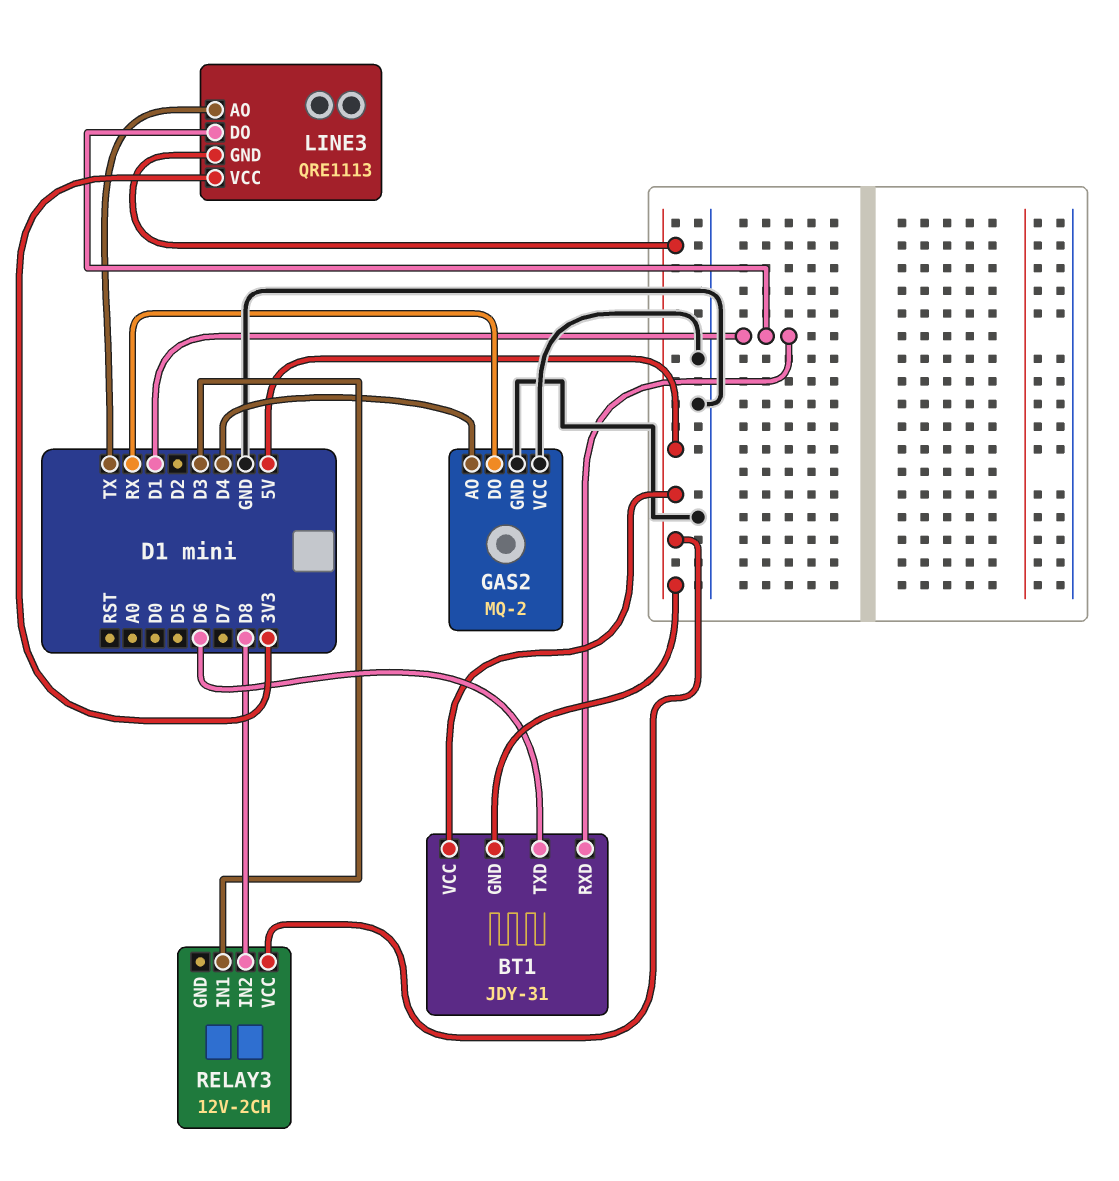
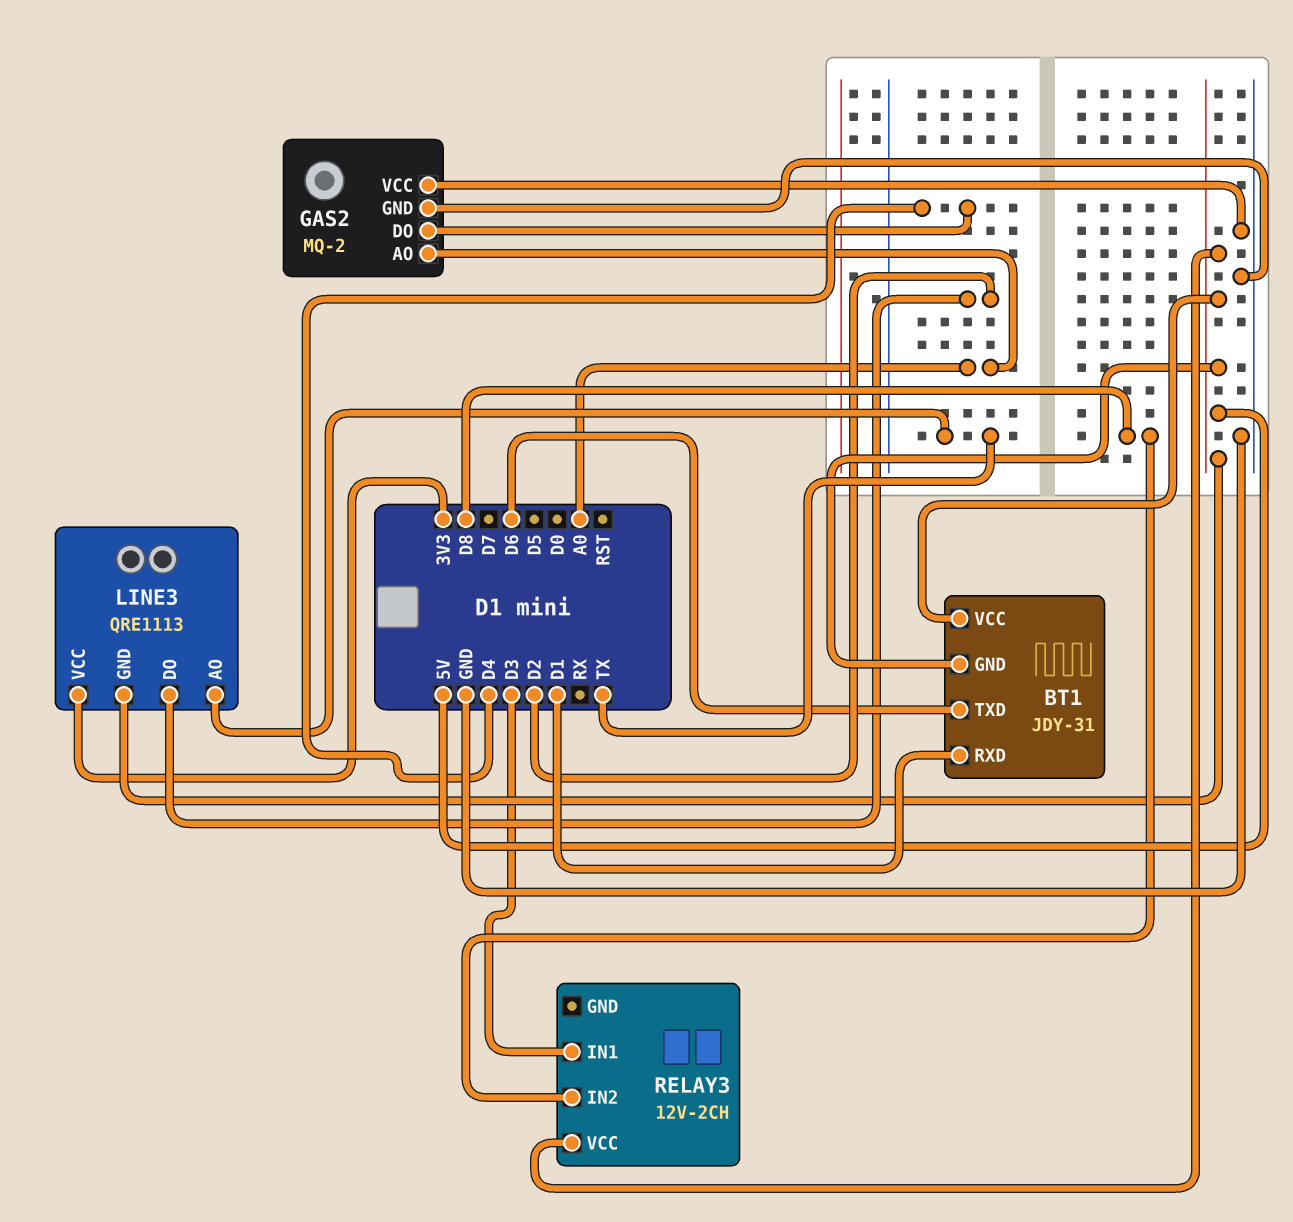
GAS2 pin AO: D4 -> A0
GAS2 pin DO: RX -> D4
LINE3 pin DO: D1 -> D2

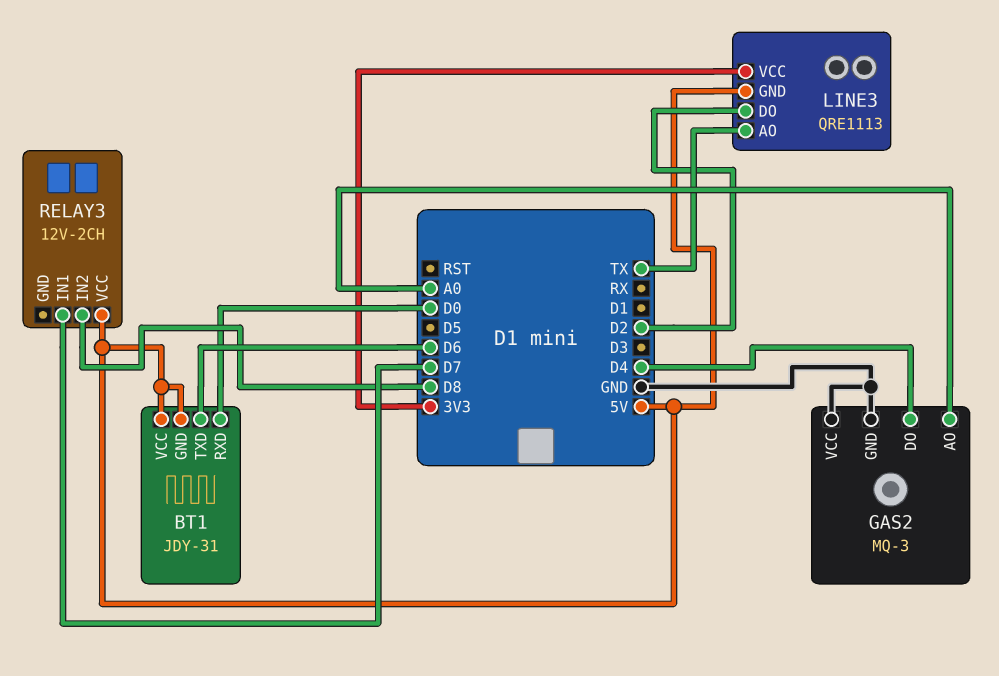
BT1 pin RXD: D1 -> D0
GAS2: MQ-2 -> MQ-3
RELAY3 pin IN1: D3 -> D7

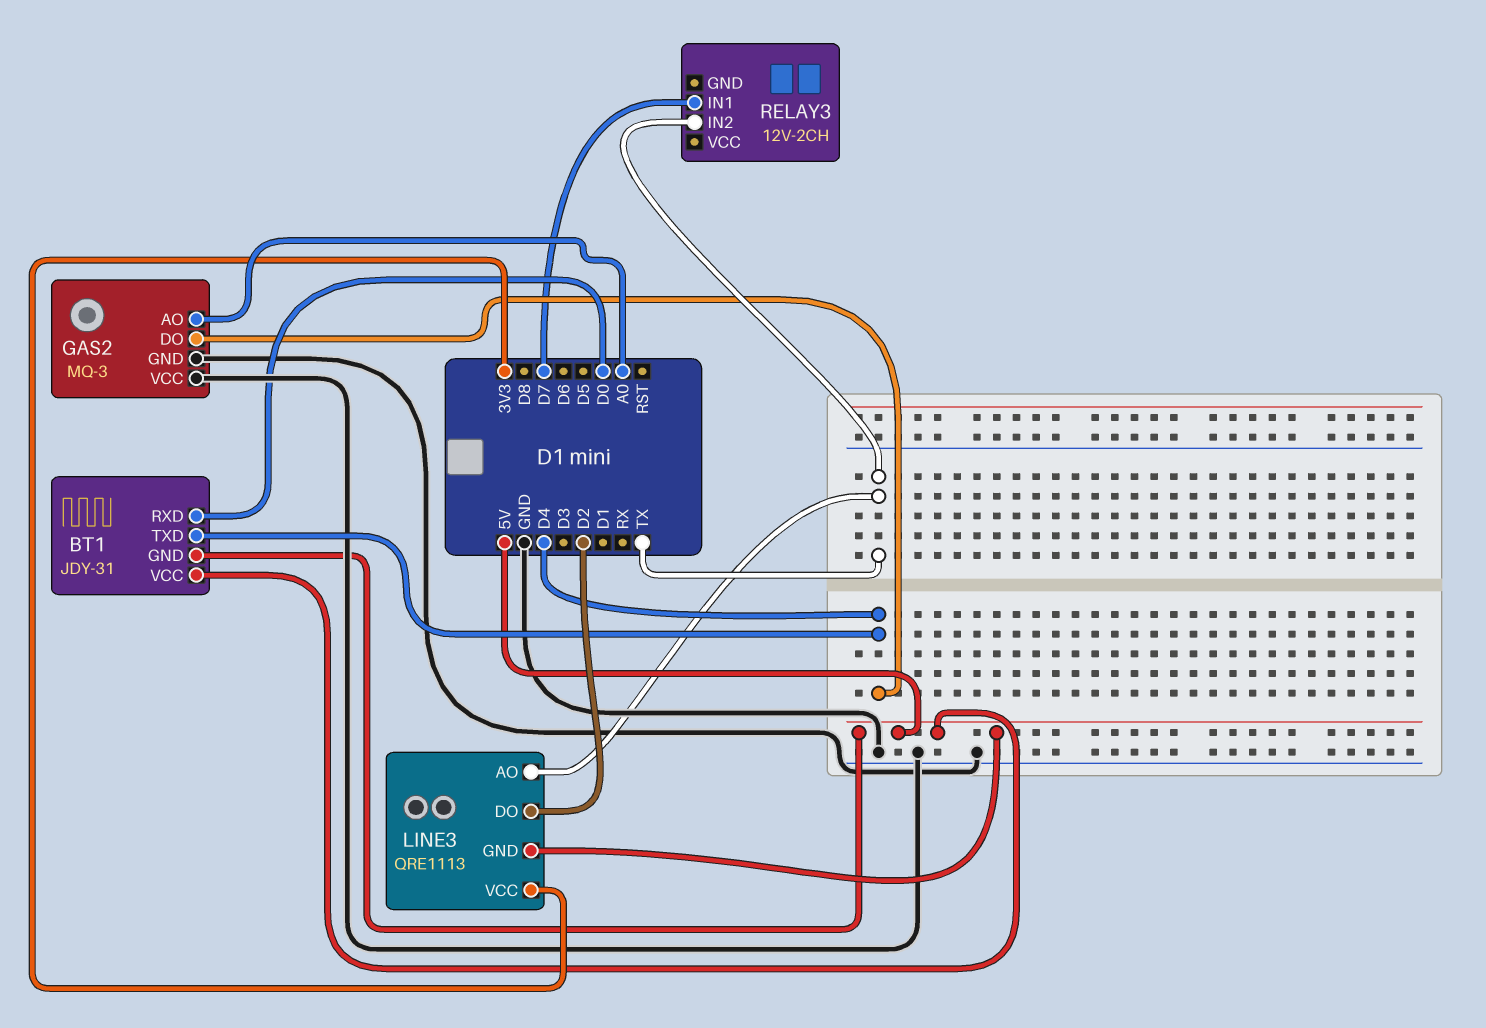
BT1 pin TXD: D6 -> D4
RELAY3 pin IN2: D8 -> TX
RELAY3 pin VCC: 5V -> none

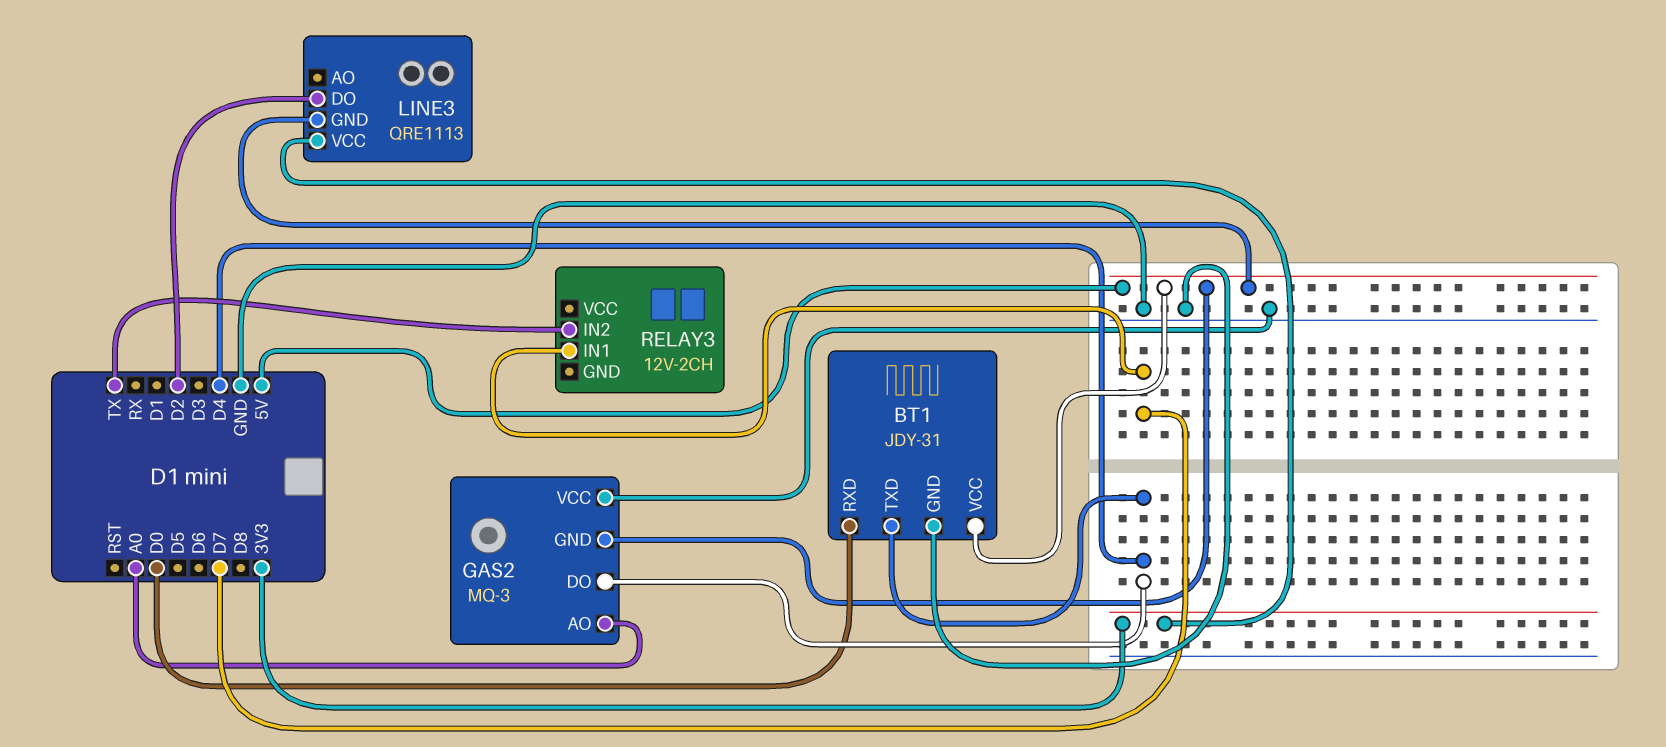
BT1 pin GND: 5V -> GND
GAS2 pin GND: GND -> 5V
LINE3 pin AO: TX -> none

